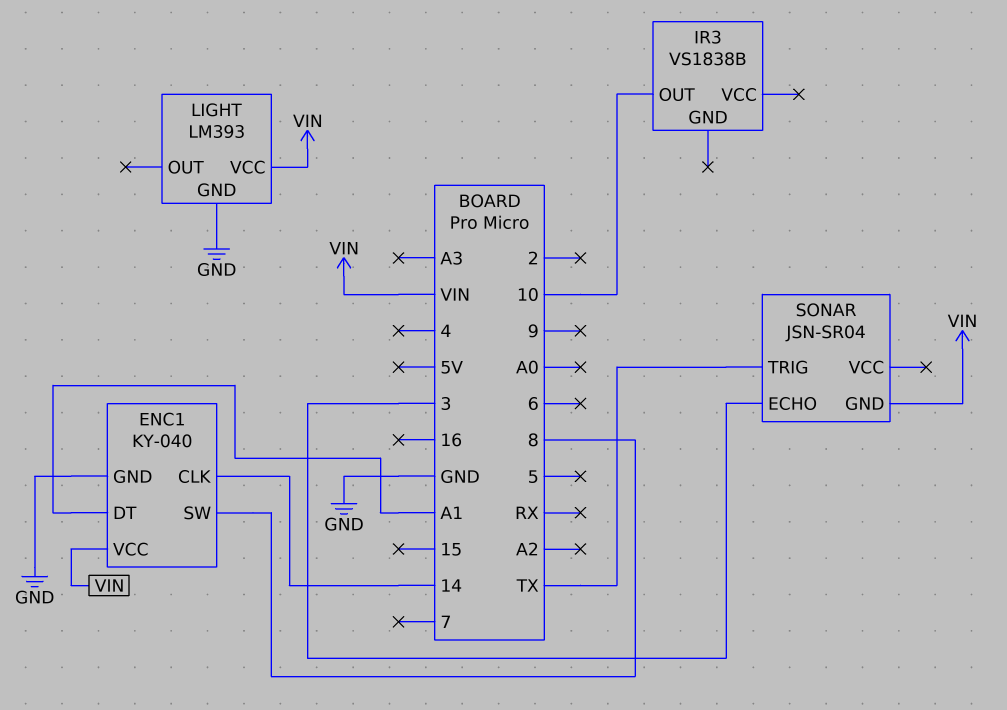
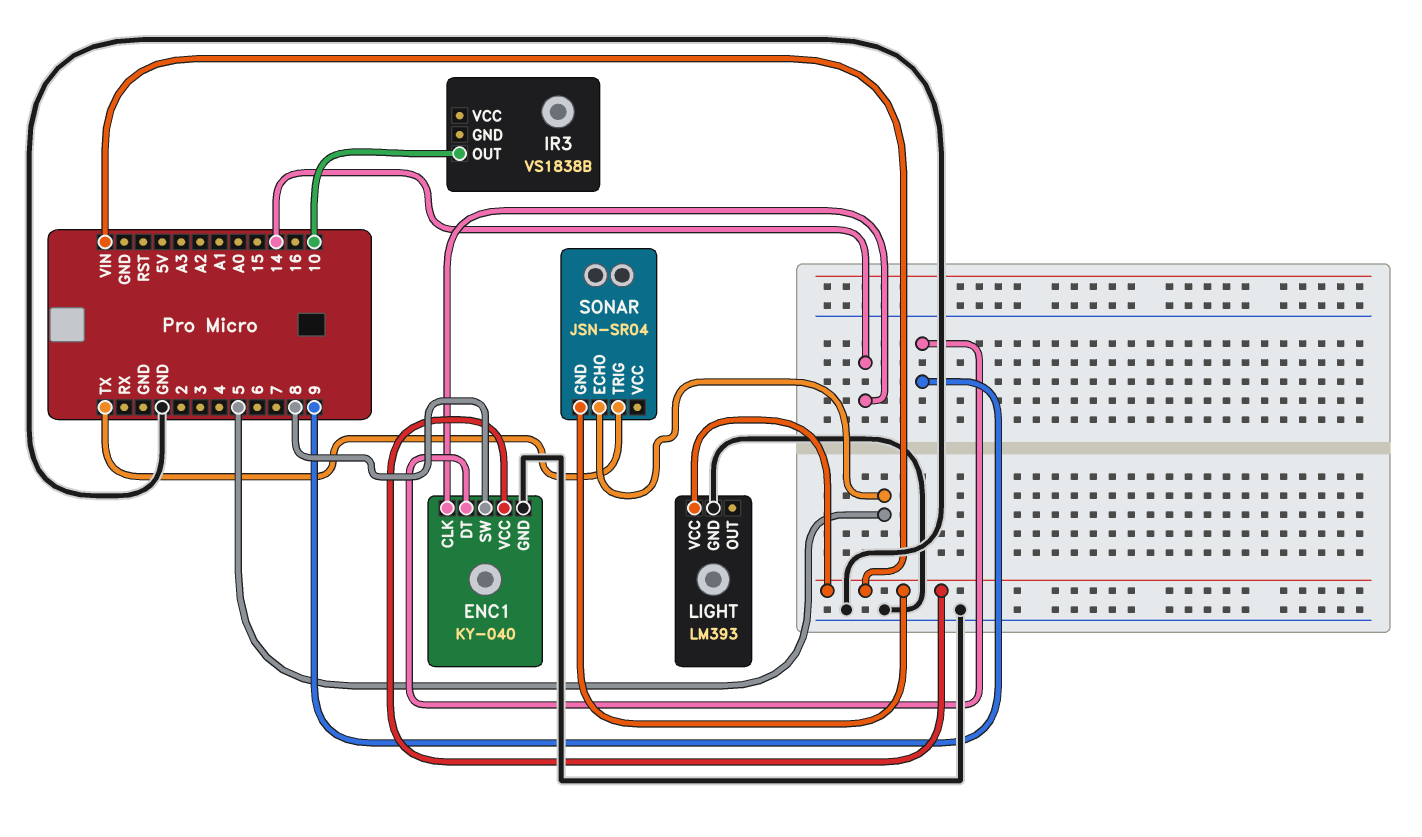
ENC1 pin DT: A1 -> 9
SONAR pin ECHO: 3 -> 5

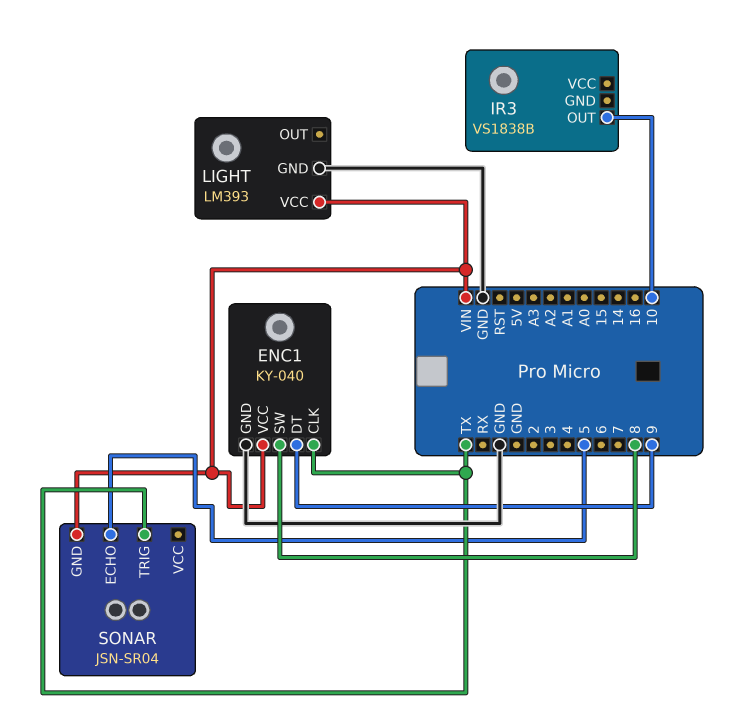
ENC1 pin CLK: 14 -> TX

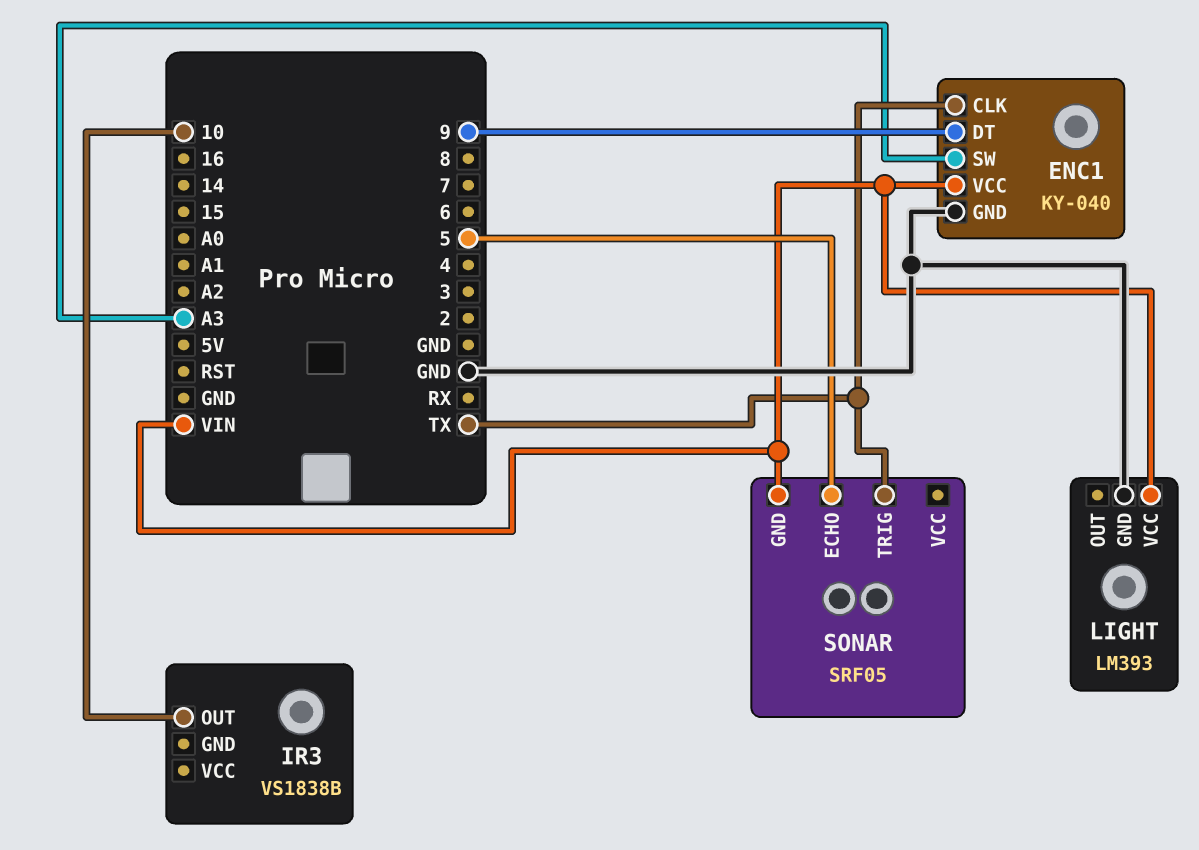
ENC1 pin SW: 8 -> A3
SONAR: JSN-SR04 -> SRF05

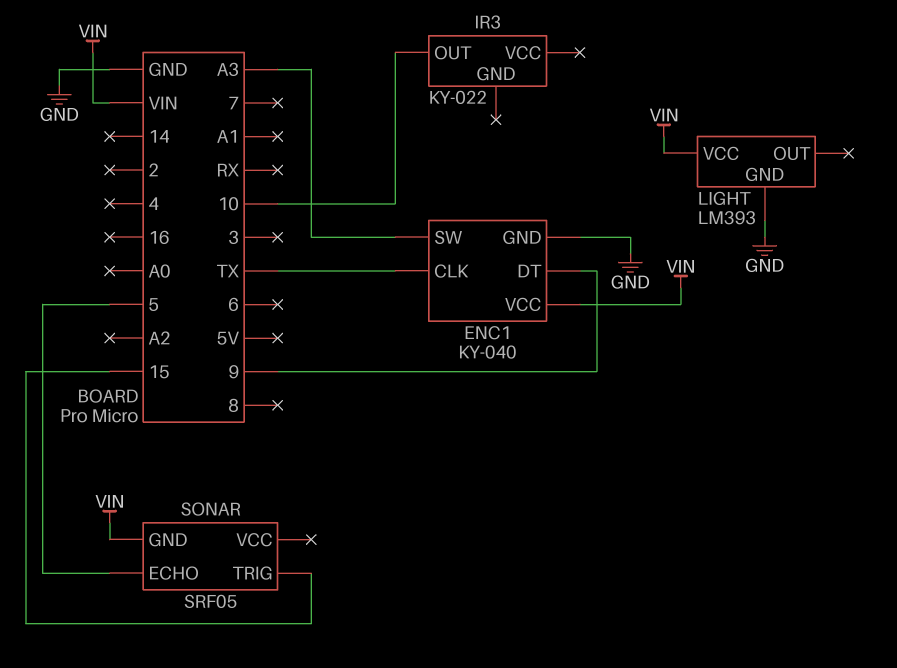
IR3: VS1838B -> KY-022
SONAR pin TRIG: TX -> 15

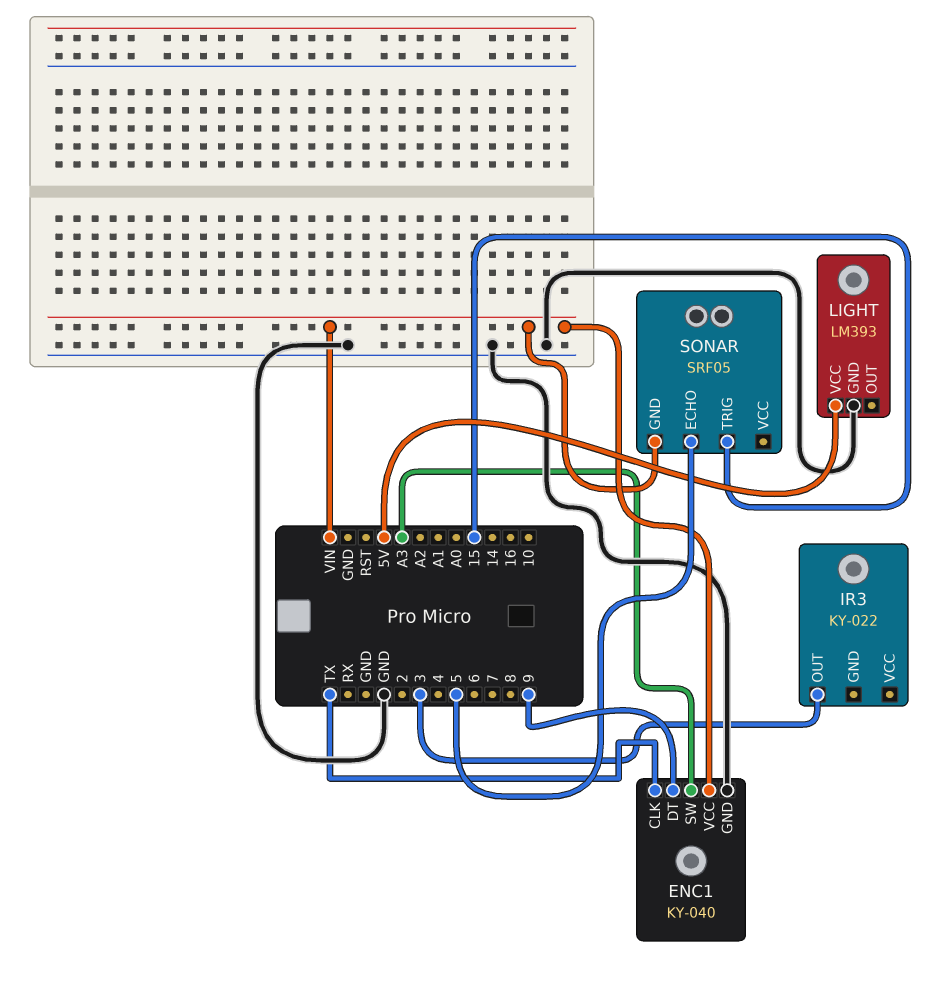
IR3 pin OUT: 10 -> 3
LIGHT pin VCC: VIN -> 5V

